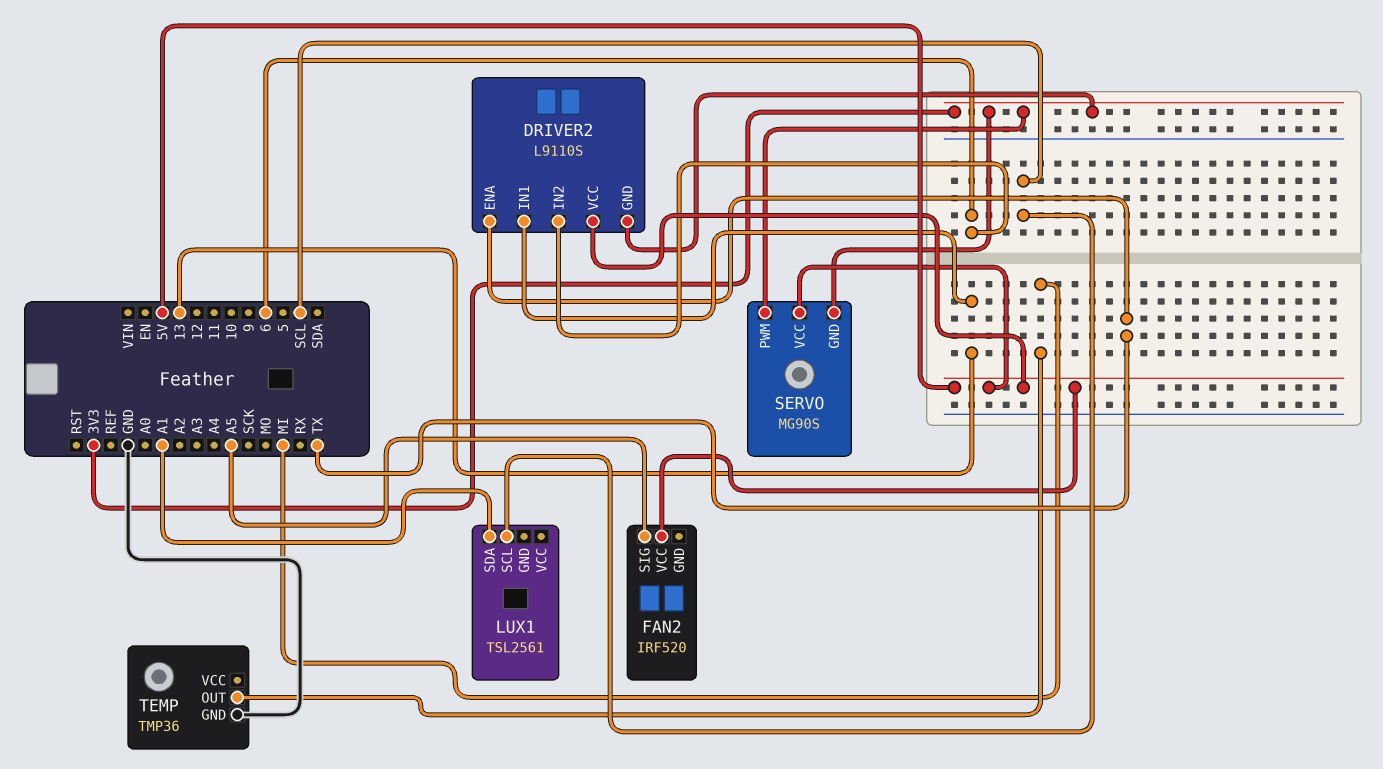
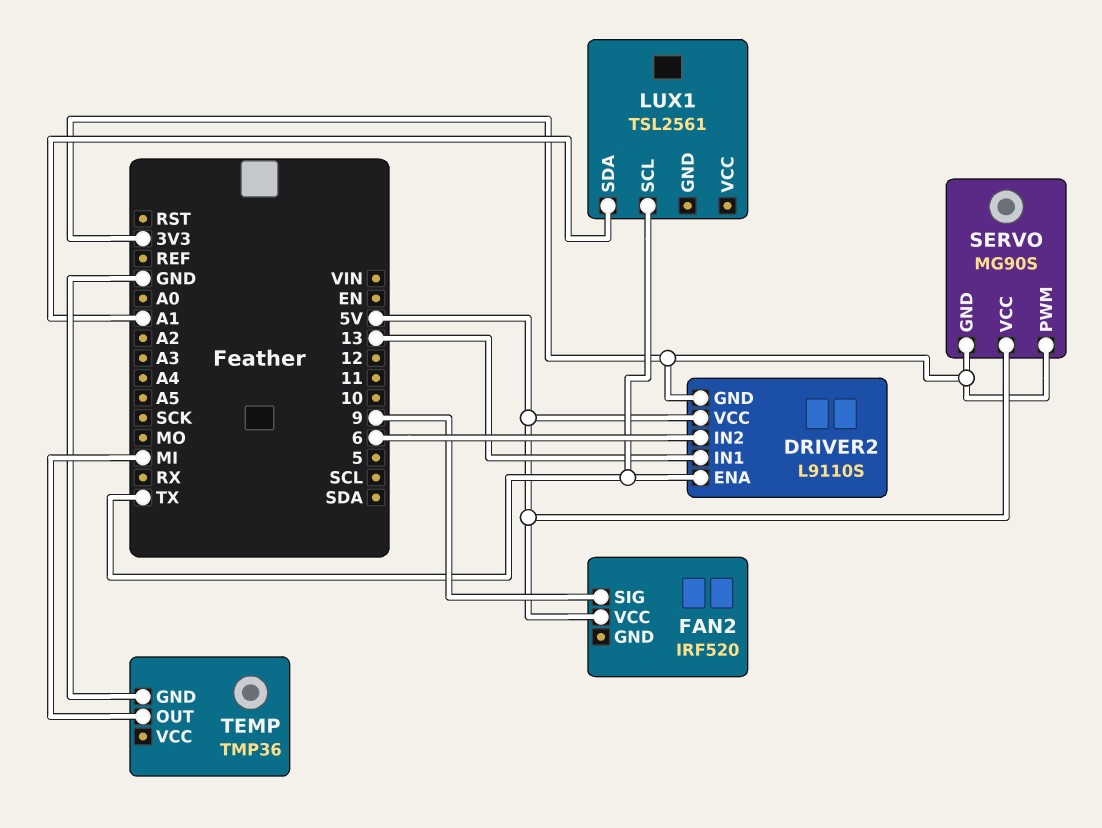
FAN2 pin SIG: A5 -> 9
LUX1 pin SCL: SCL -> TX

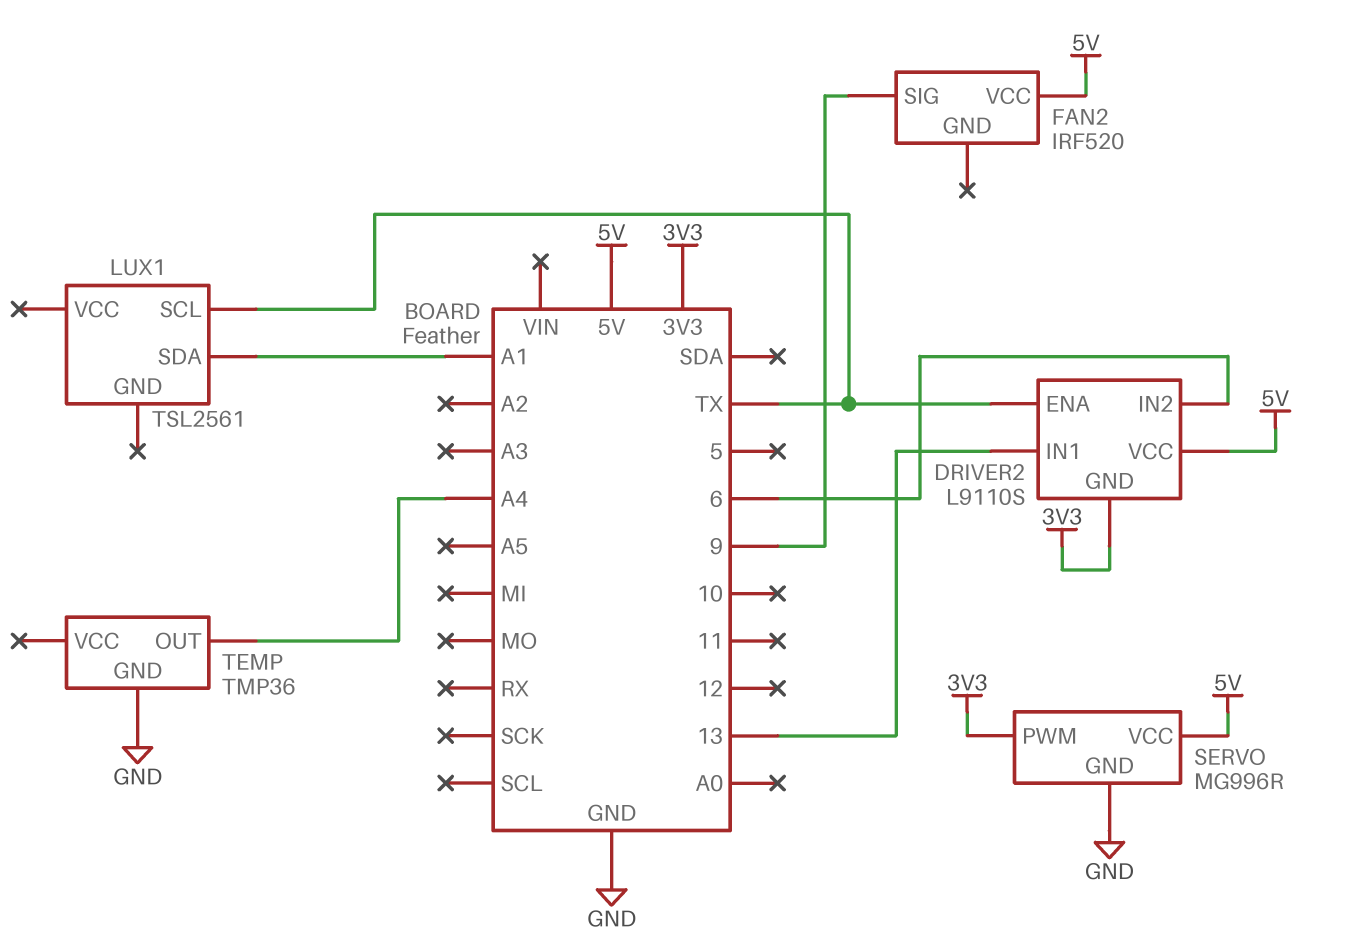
SERVO: MG90S -> MG996R
SERVO pin GND: 3V3 -> GND
TEMP pin OUT: MI -> A4

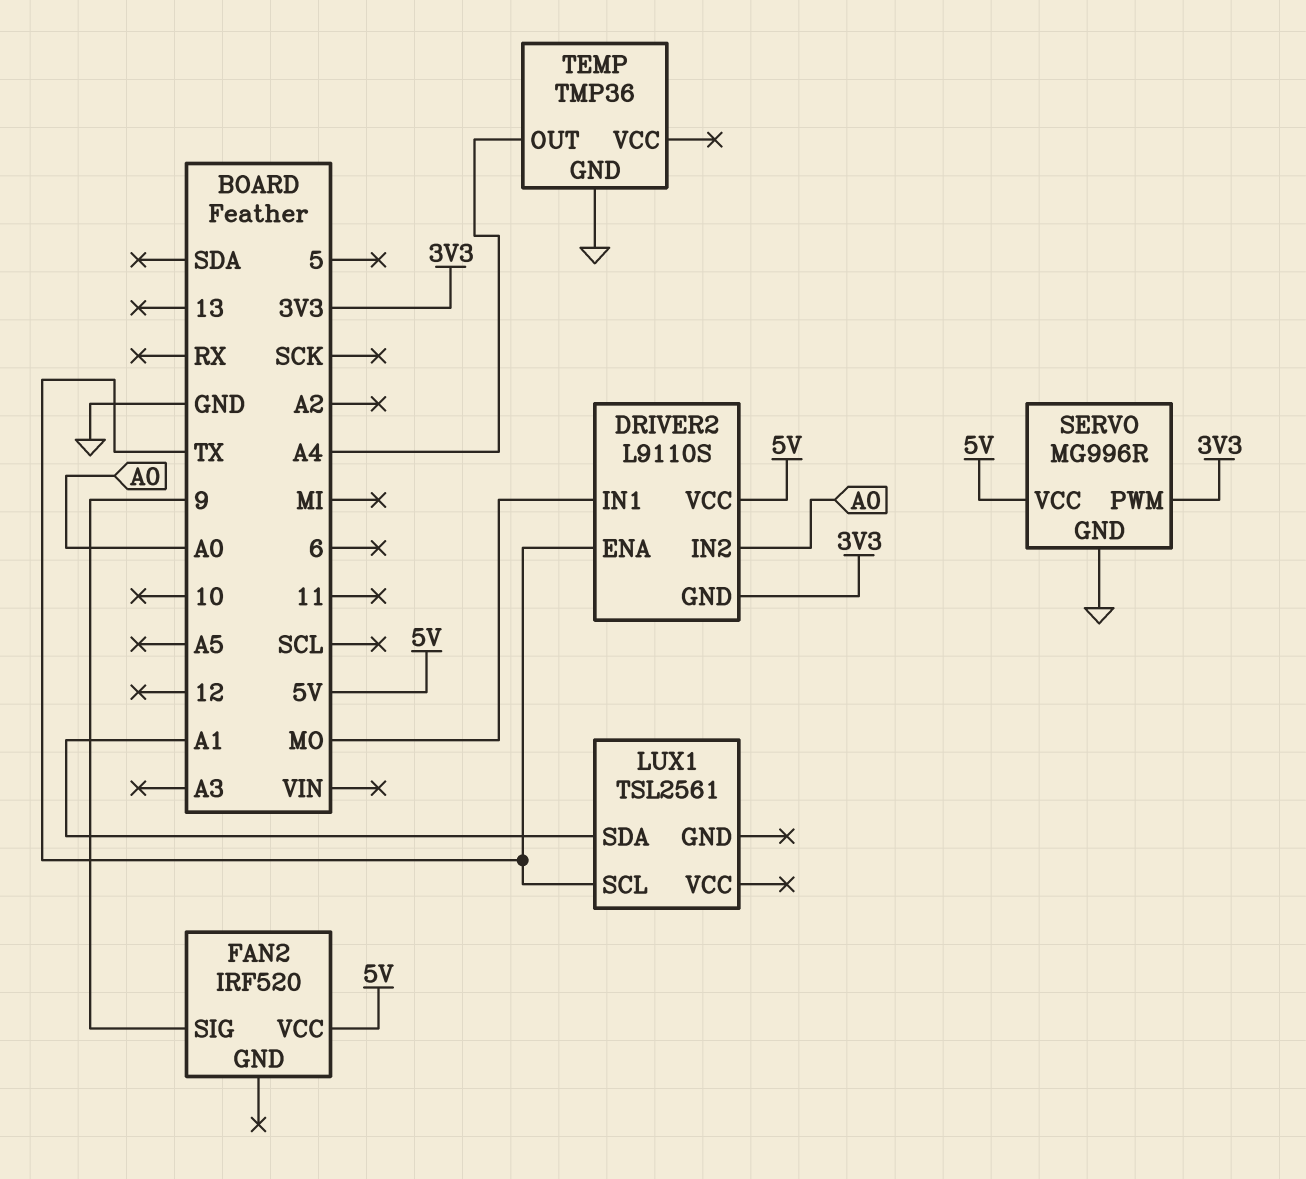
DRIVER2 pin IN1: 13 -> MO
DRIVER2 pin IN2: 6 -> A0

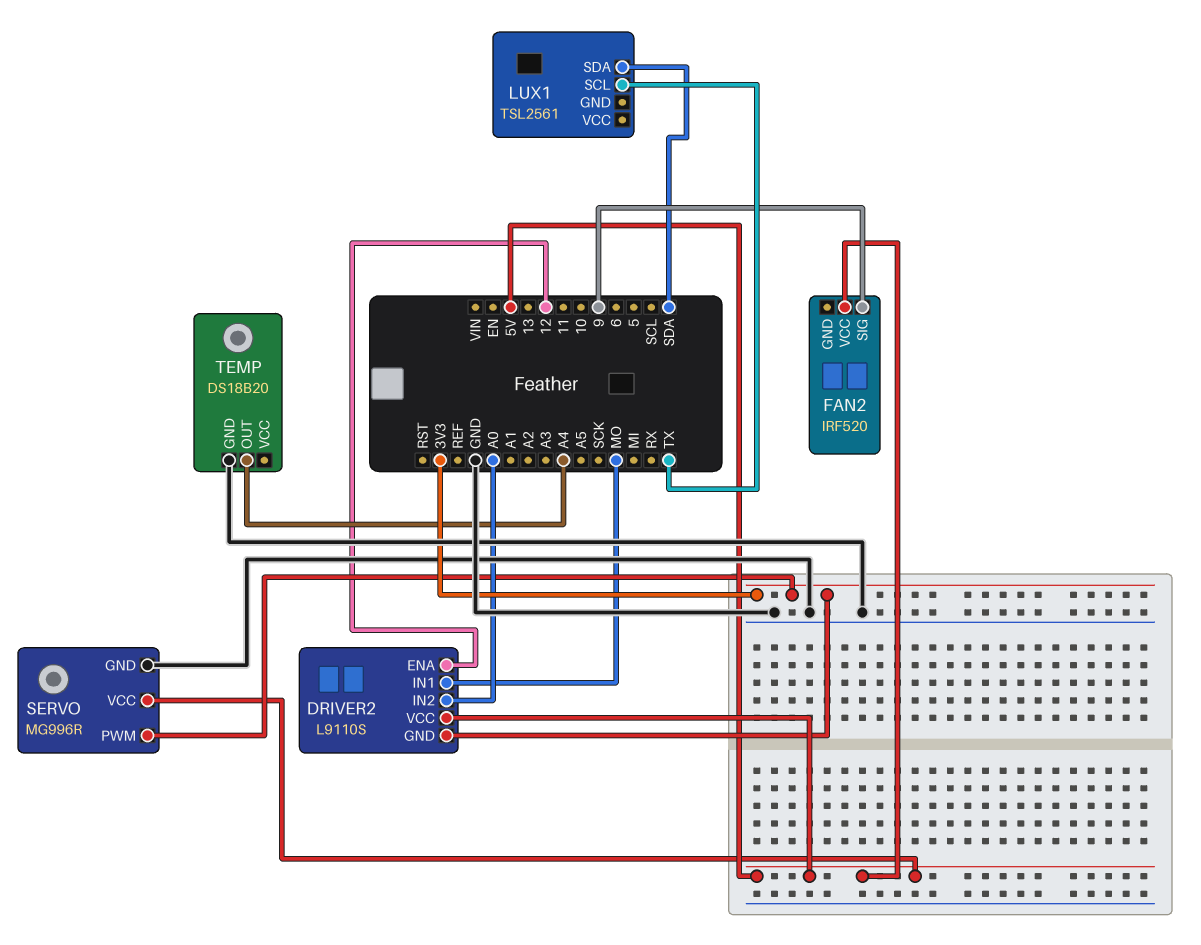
DRIVER2 pin ENA: TX -> 12
LUX1 pin SDA: A1 -> SDA
TEMP: TMP36 -> DS18B20

